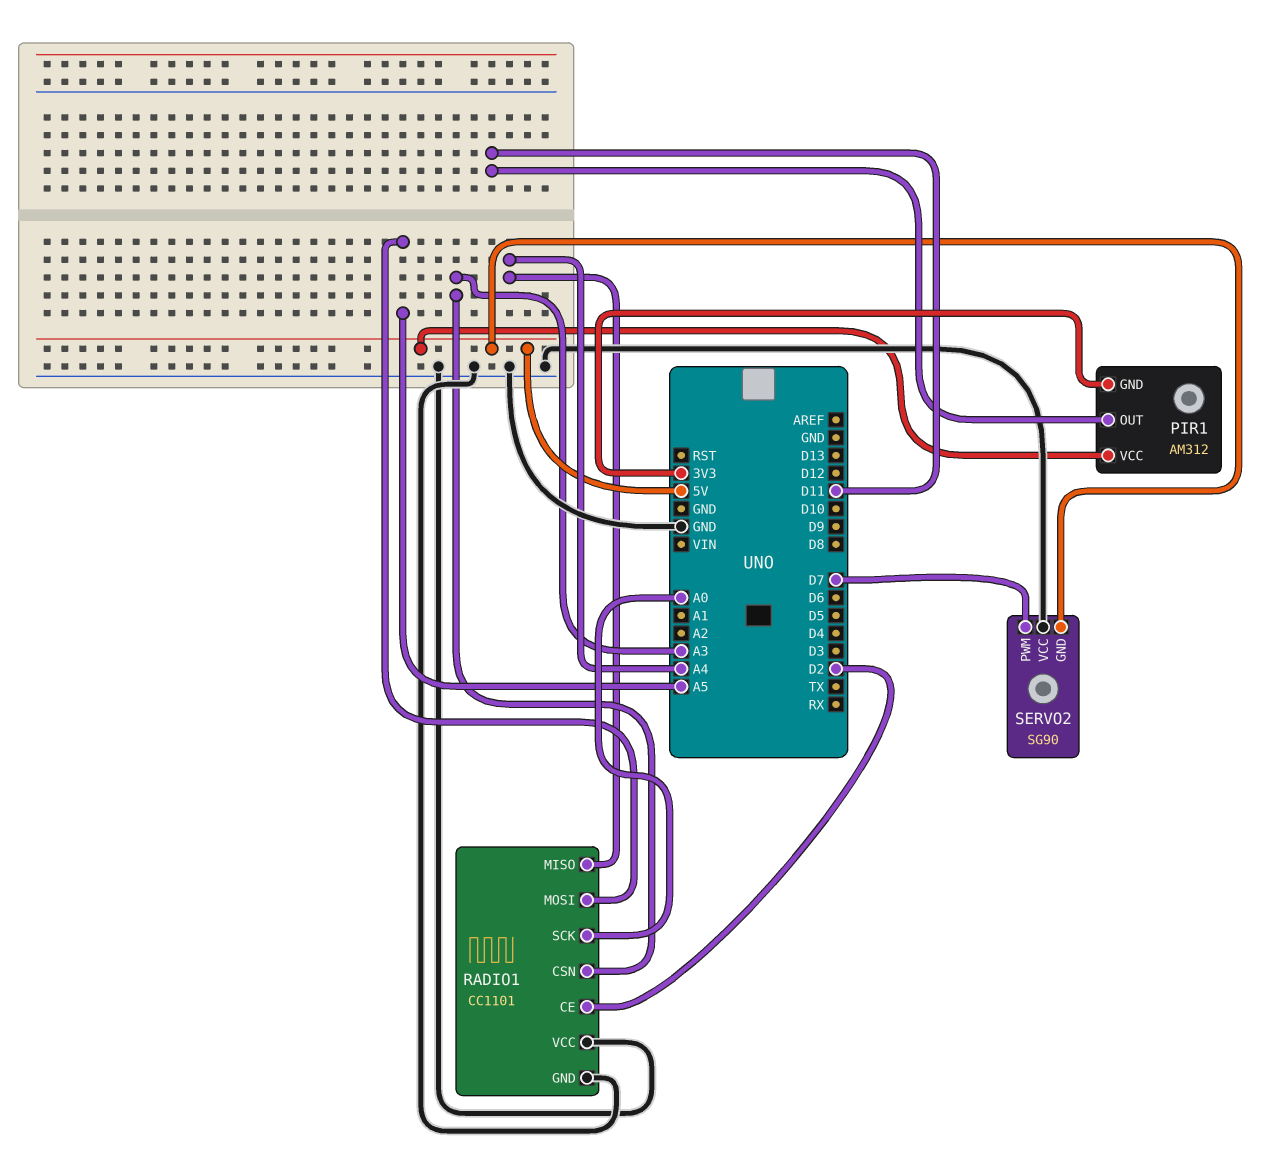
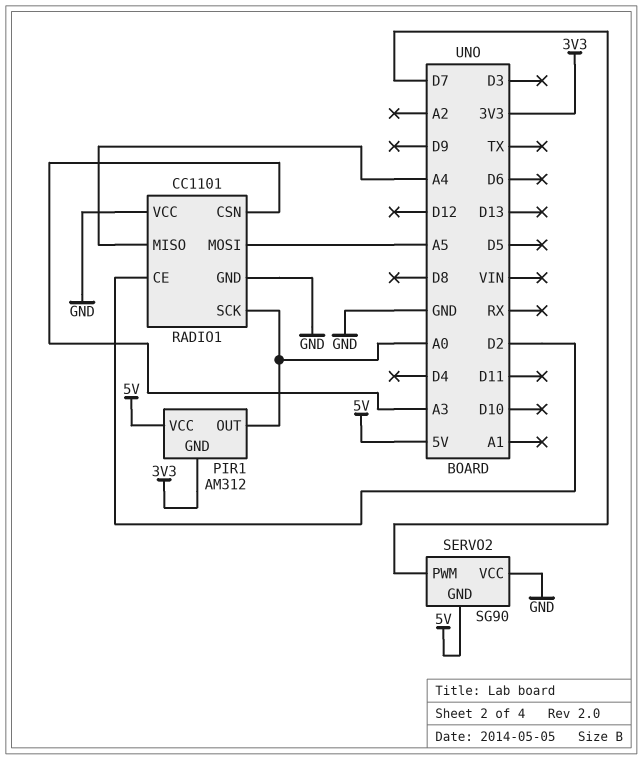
PIR1 pin OUT: D11 -> A0

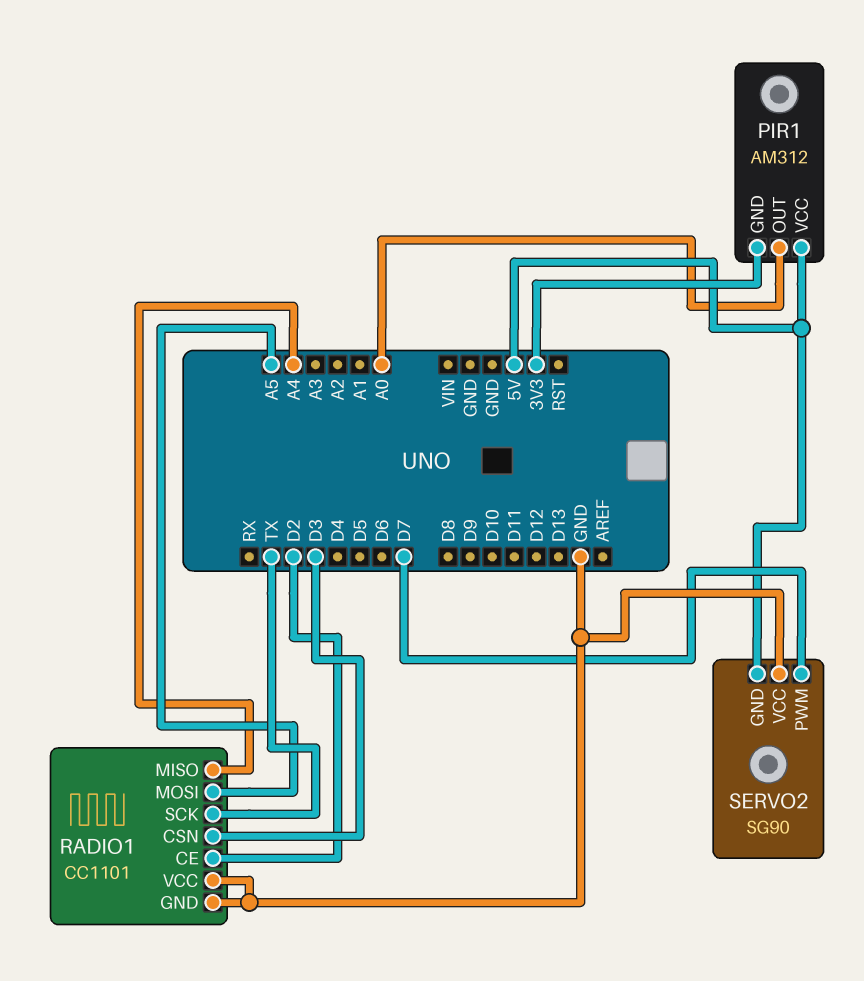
RADIO1 pin CSN: A3 -> D3
RADIO1 pin SCK: A0 -> TX

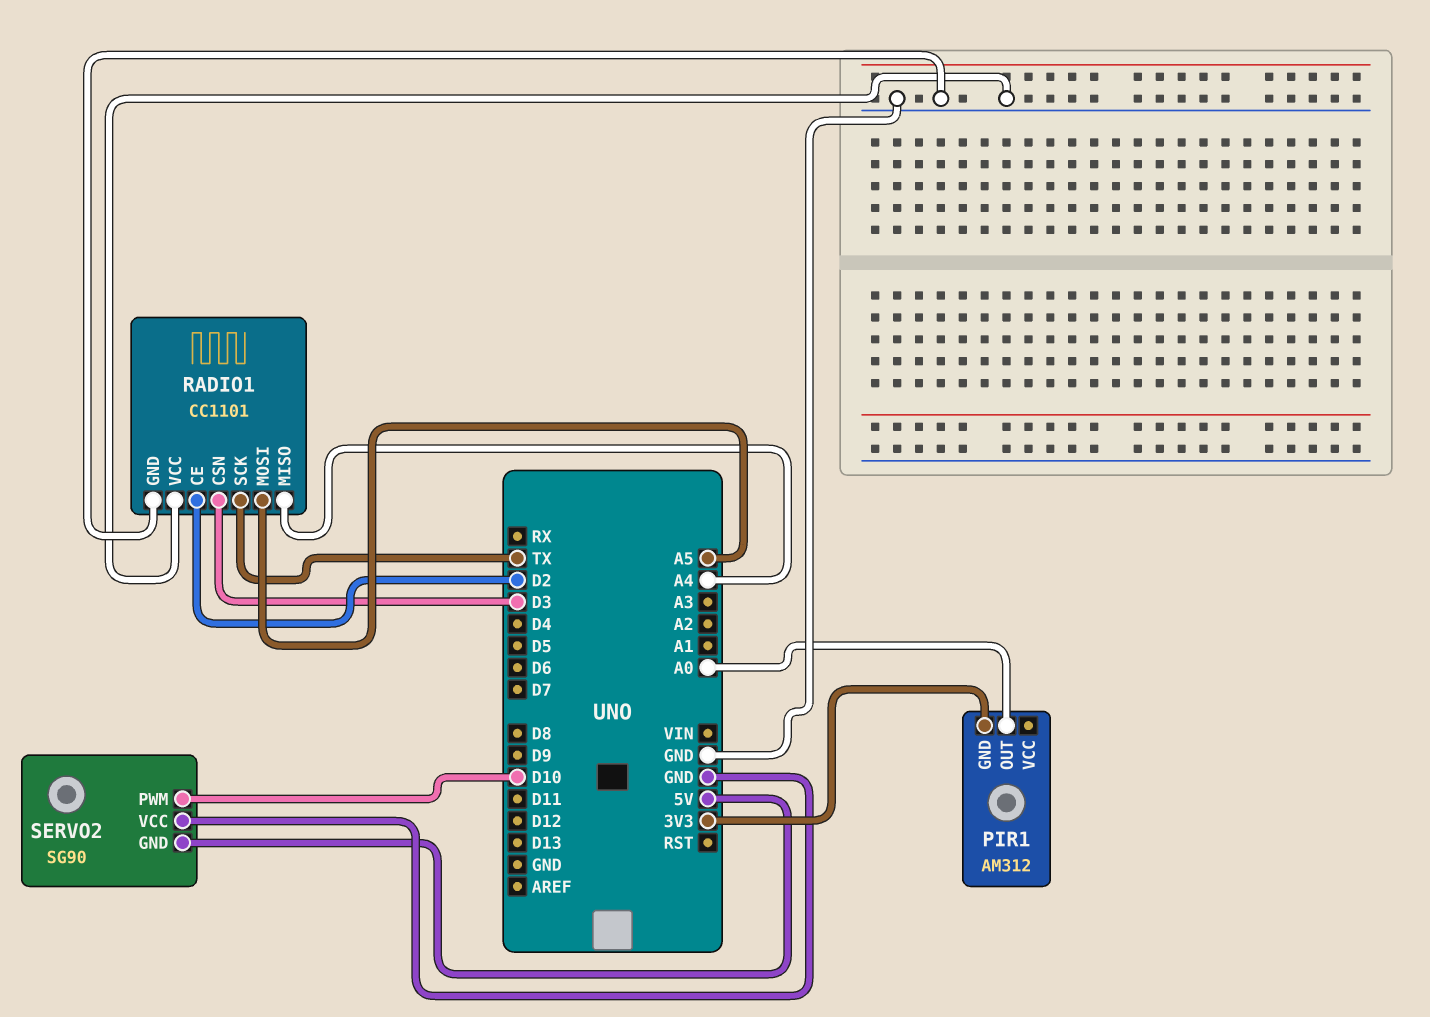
PIR1 pin VCC: 5V -> none
SERVO2 pin PWM: D7 -> D10

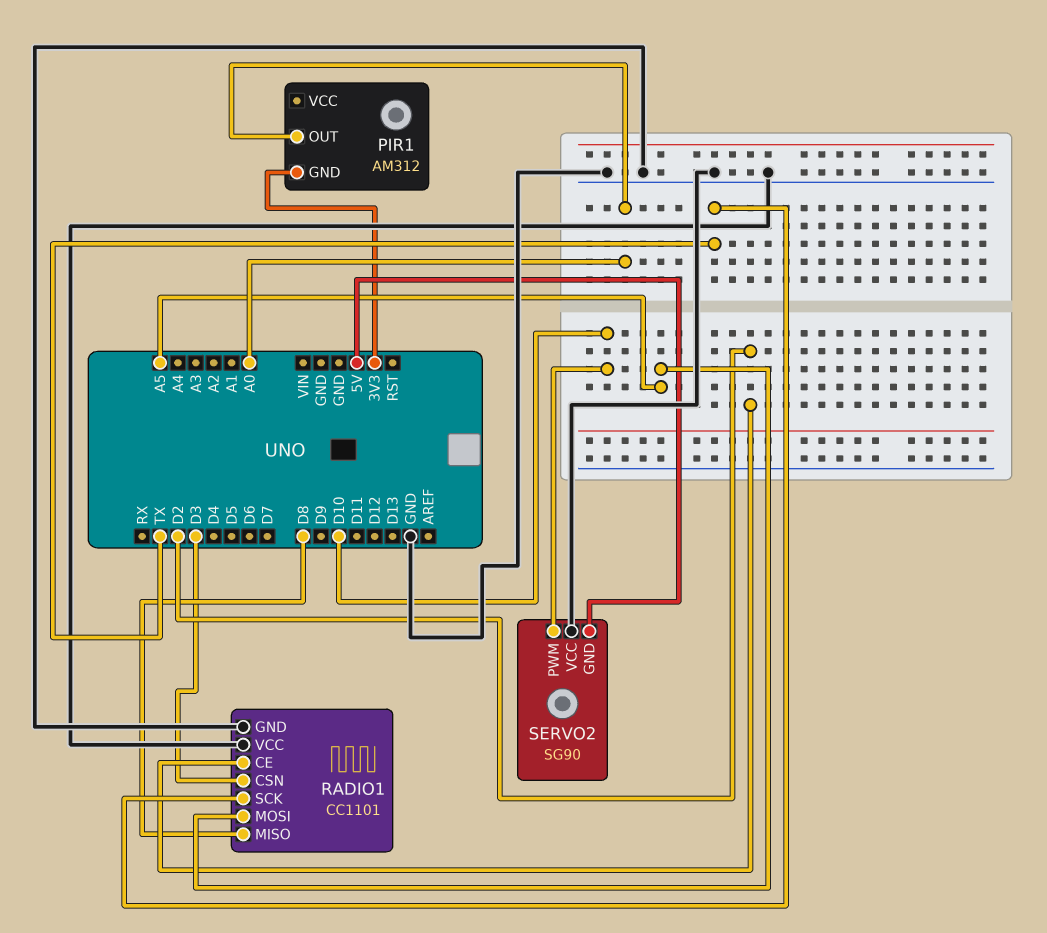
RADIO1 pin MISO: A4 -> D8

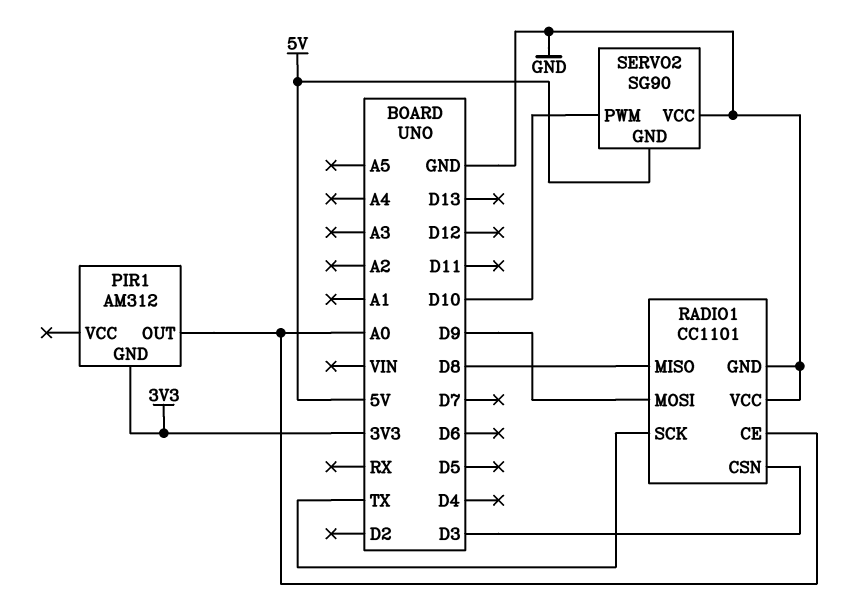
RADIO1 pin CE: D2 -> A0
RADIO1 pin MOSI: A5 -> D9

